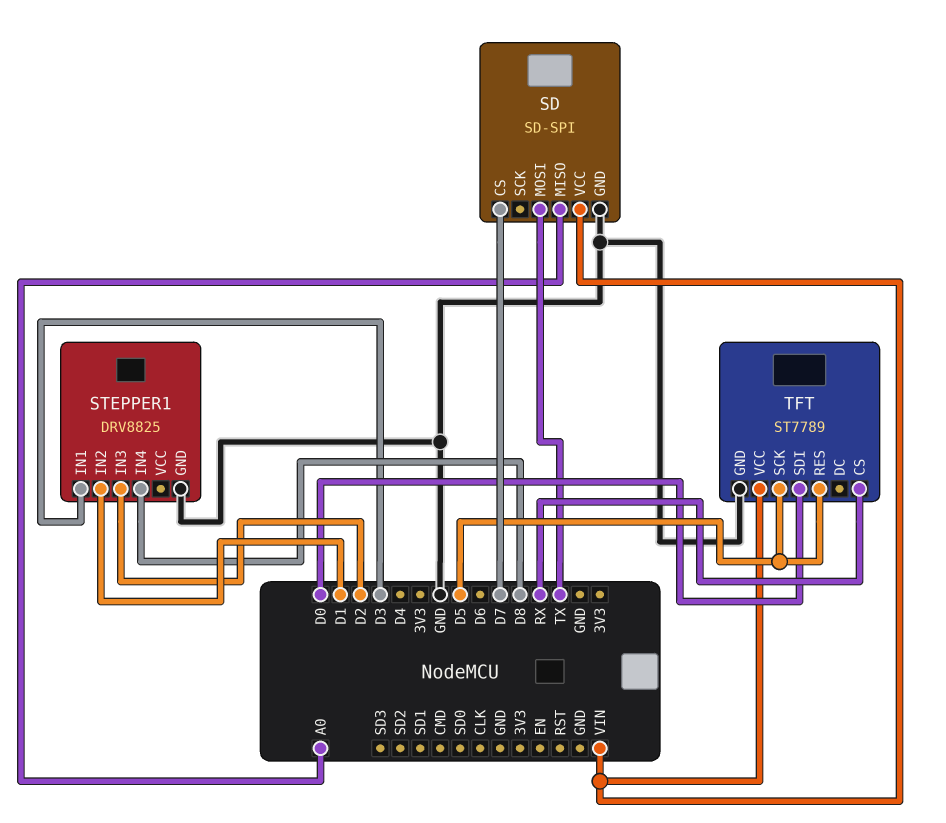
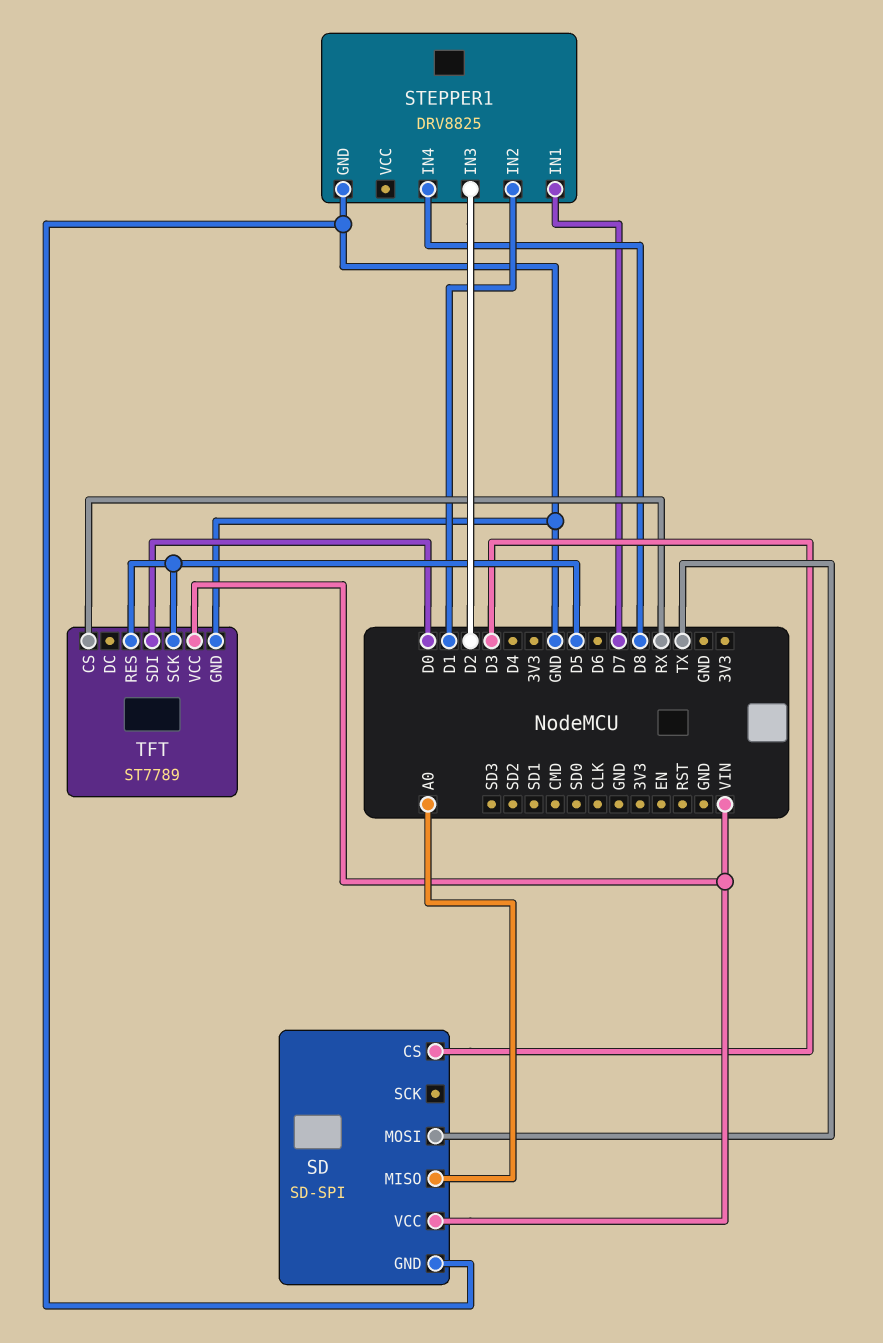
SD pin CS: D7 -> D3
STEPPER1 pin IN1: D3 -> D7

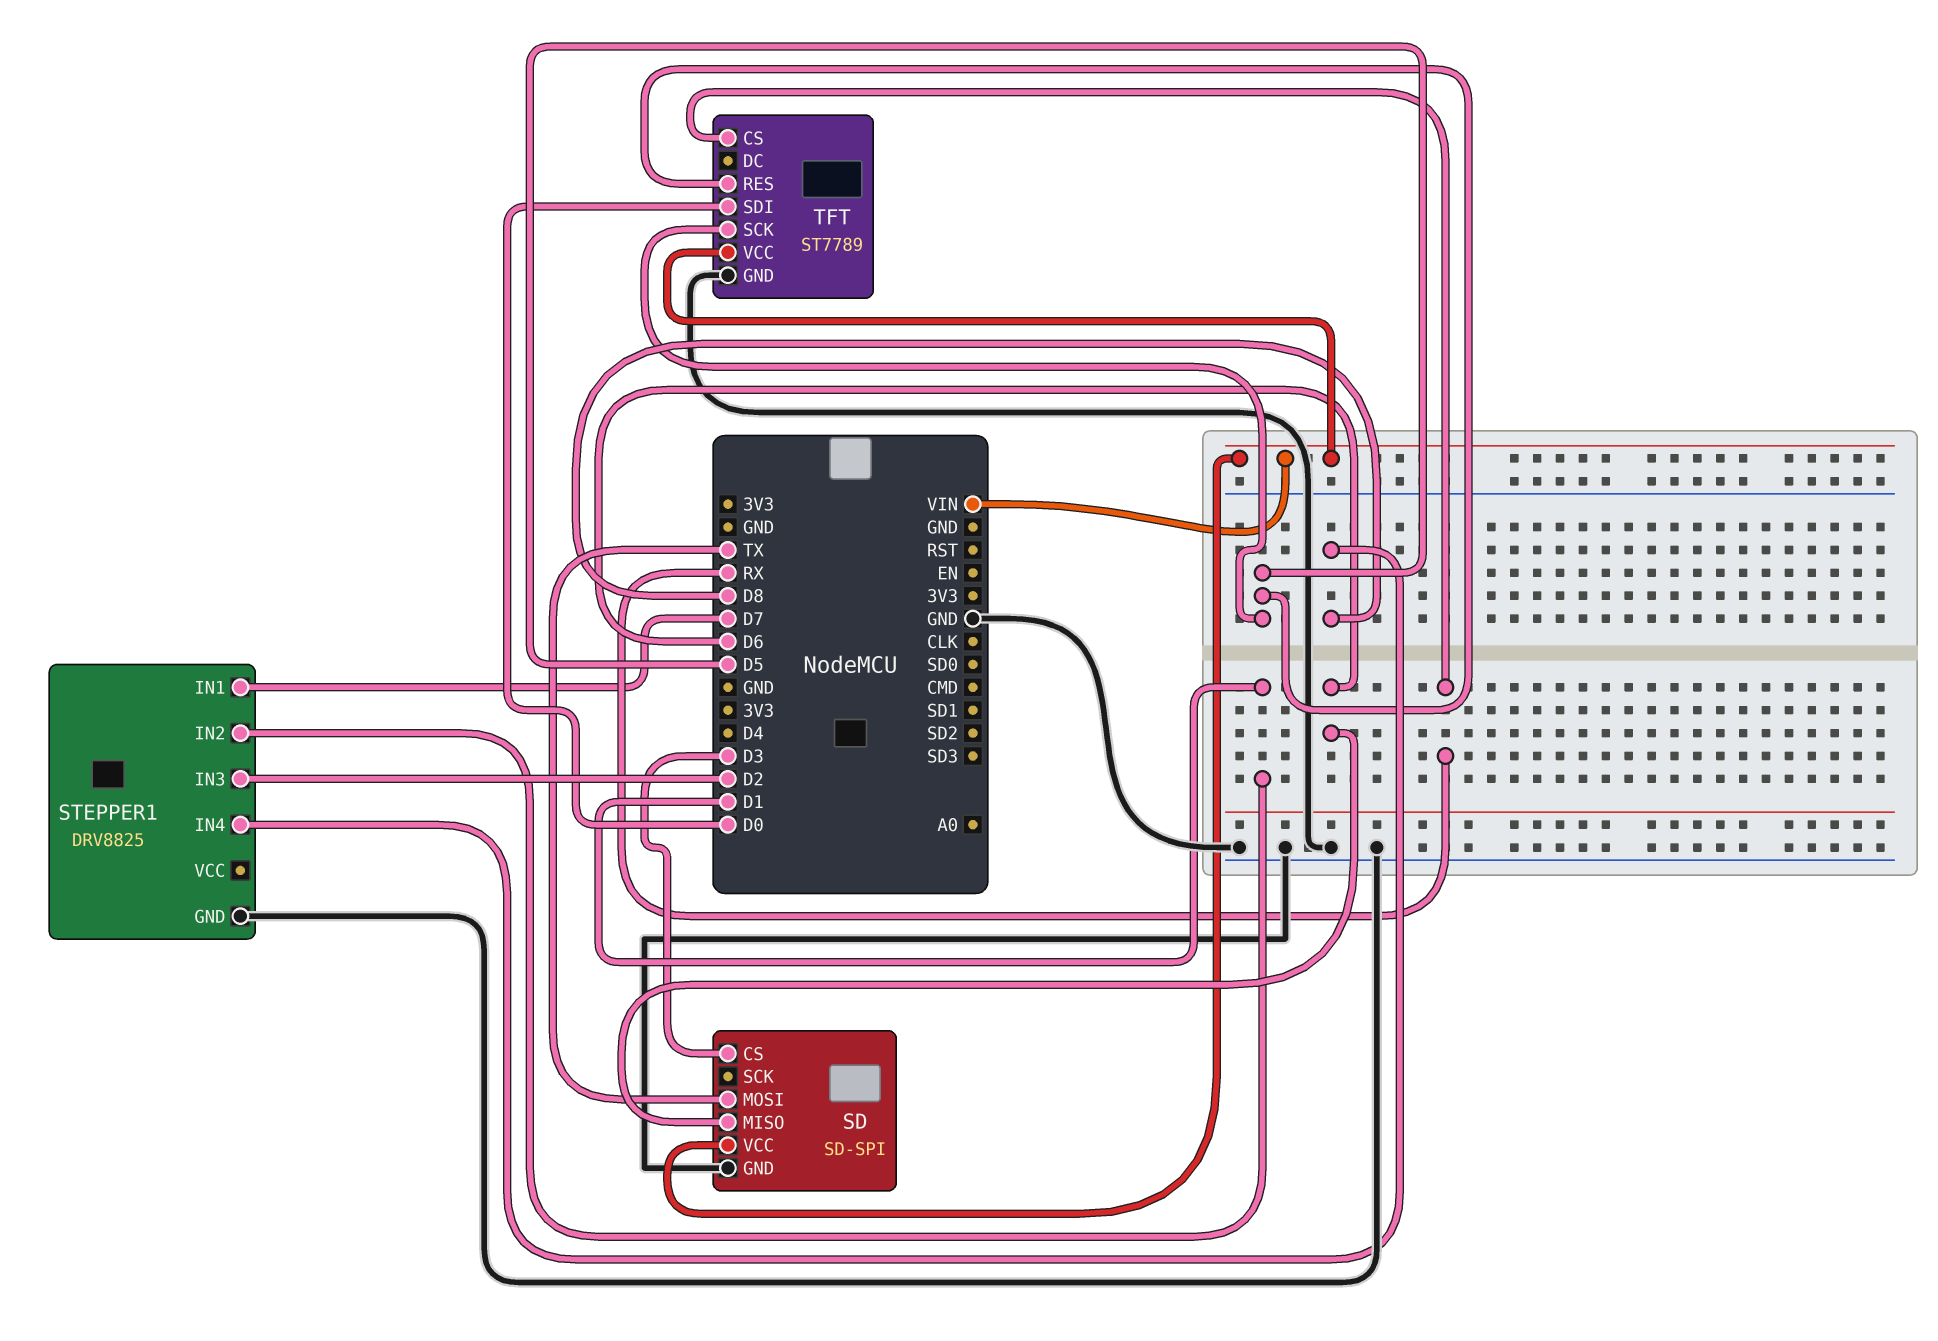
SD pin MISO: A0 -> D6

